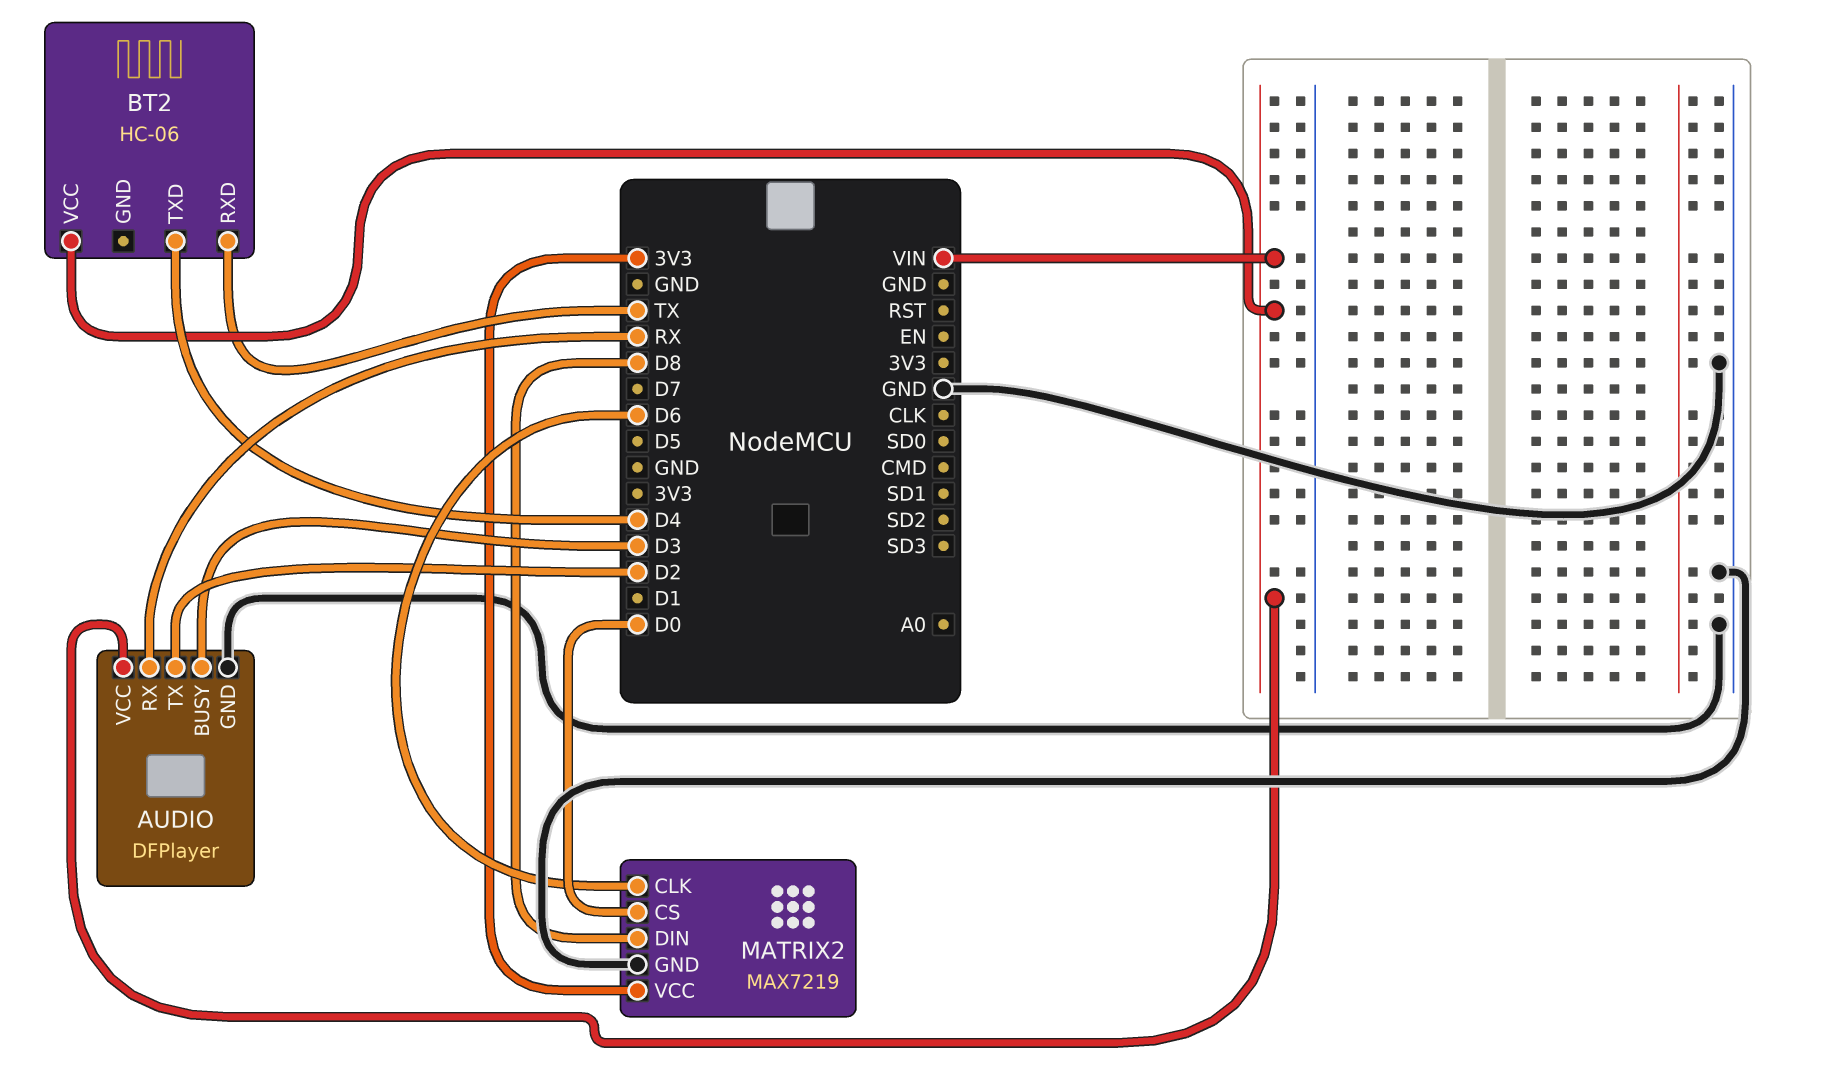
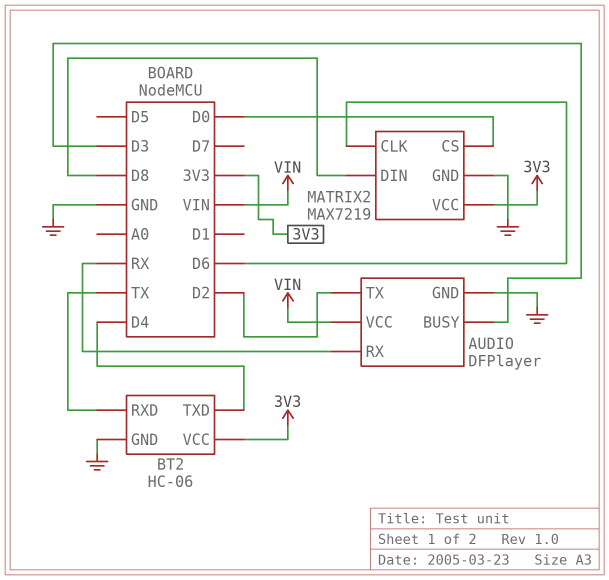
BT2 pin GND: none -> GND
BT2 pin VCC: VIN -> 3V3

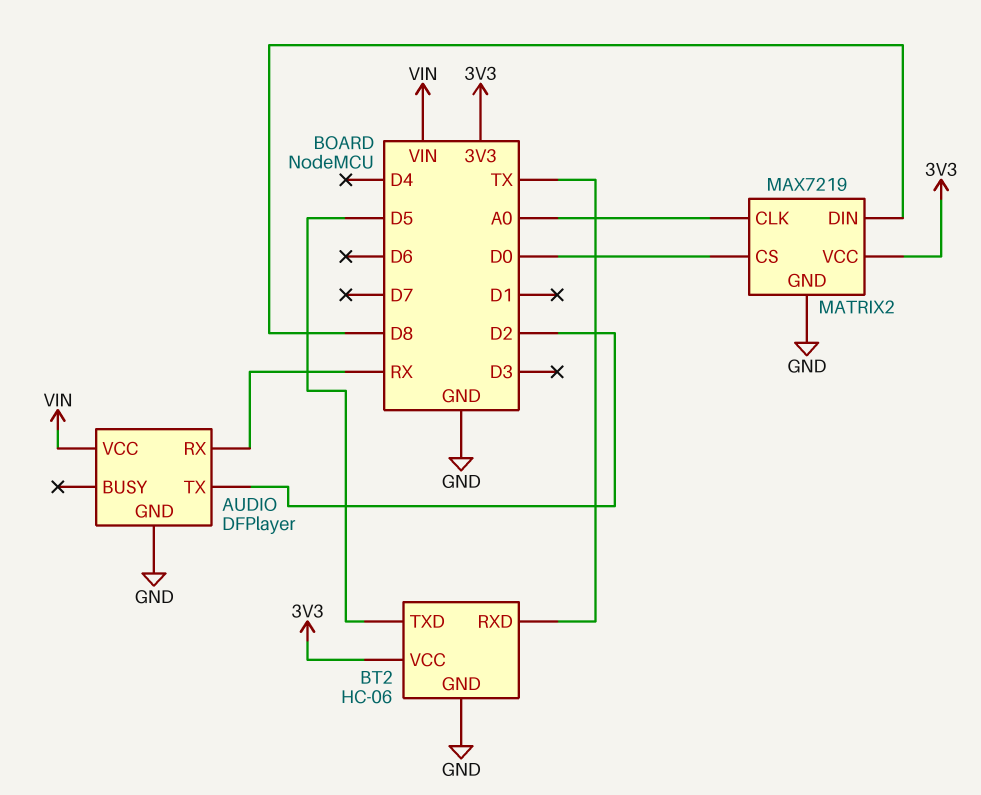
AUDIO pin BUSY: D3 -> none
BT2 pin TXD: D4 -> D5
MATRIX2 pin CLK: D6 -> A0

